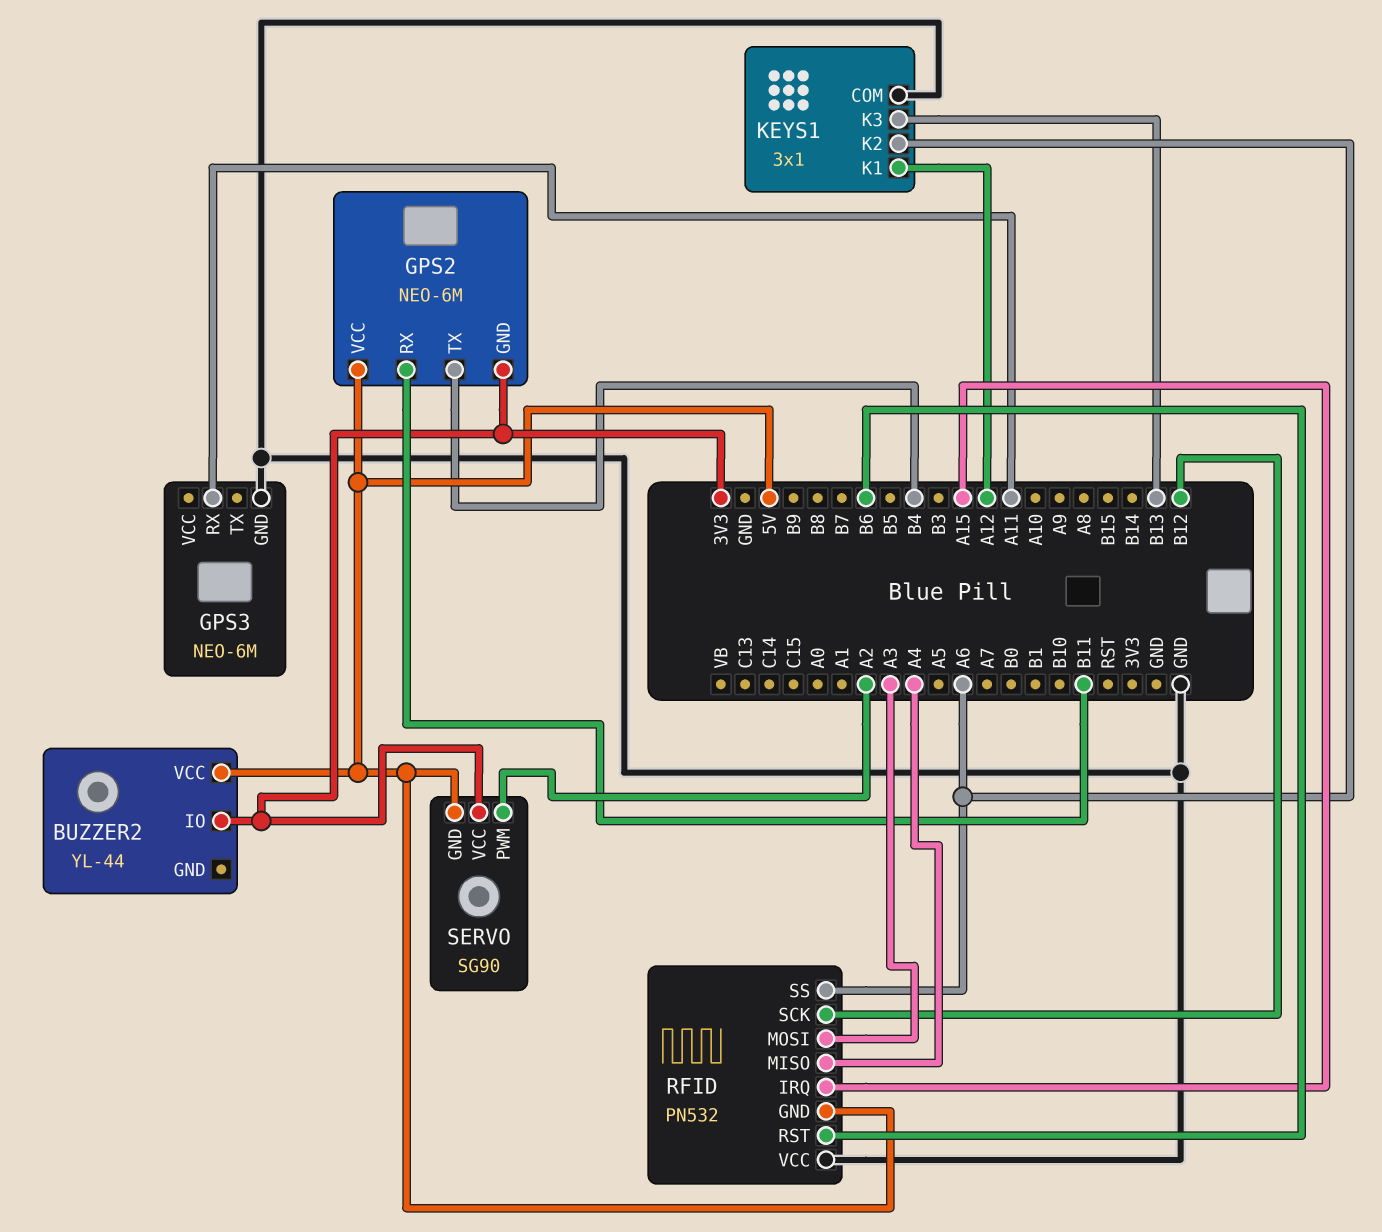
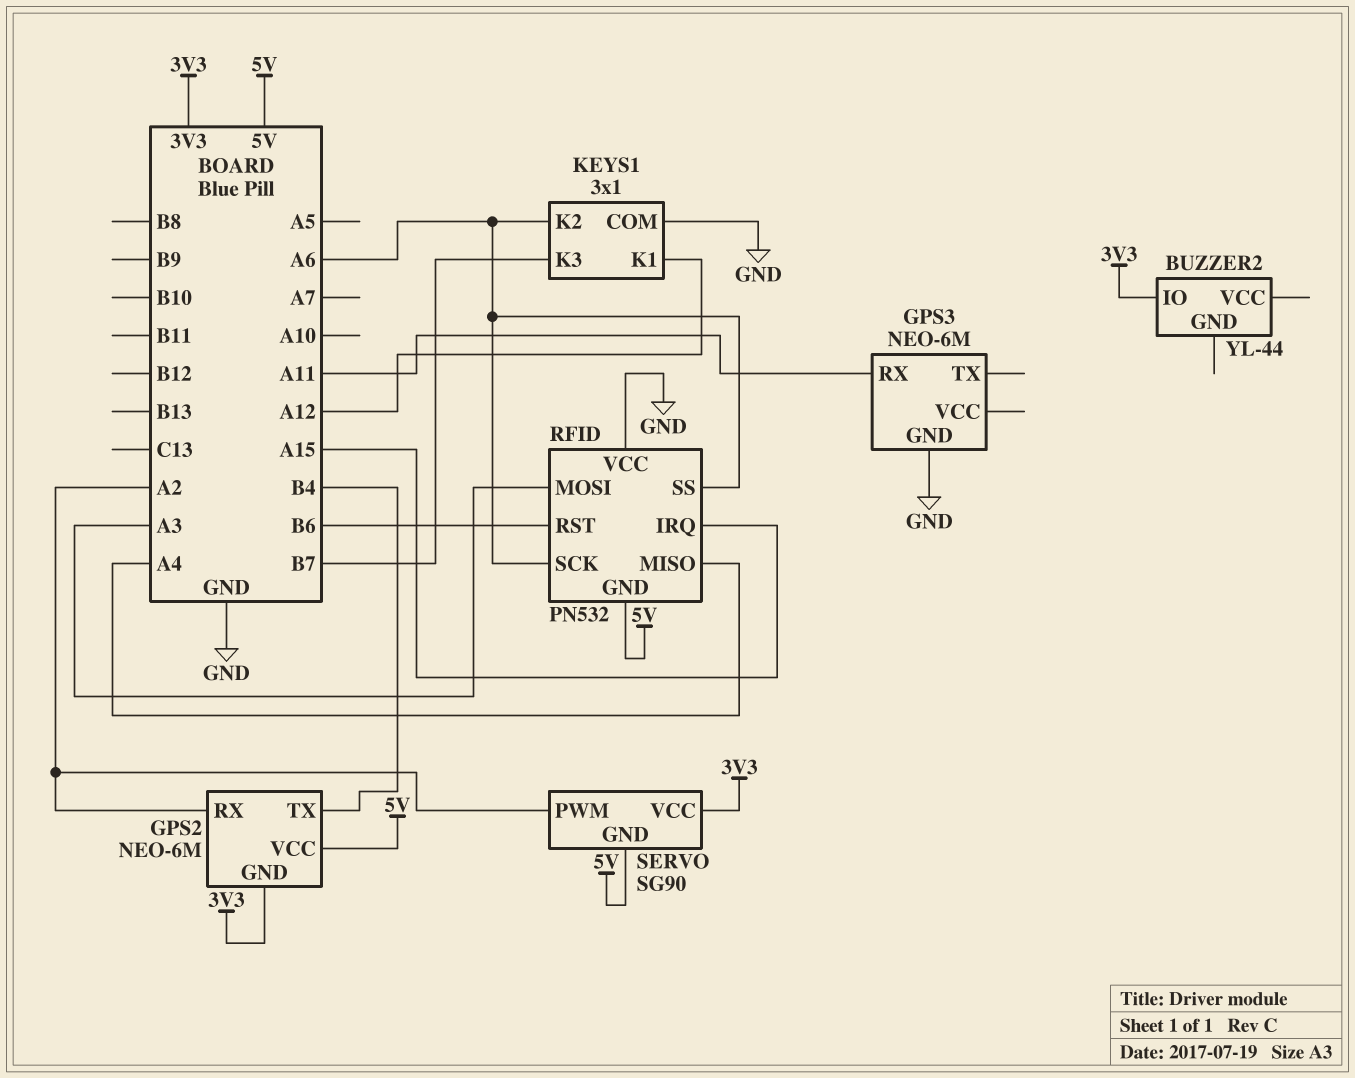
BUZZER2 pin VCC: 5V -> none
GPS2 pin RX: B11 -> A2
KEYS1 pin K3: B13 -> B7
RFID pin SCK: B12 -> A6

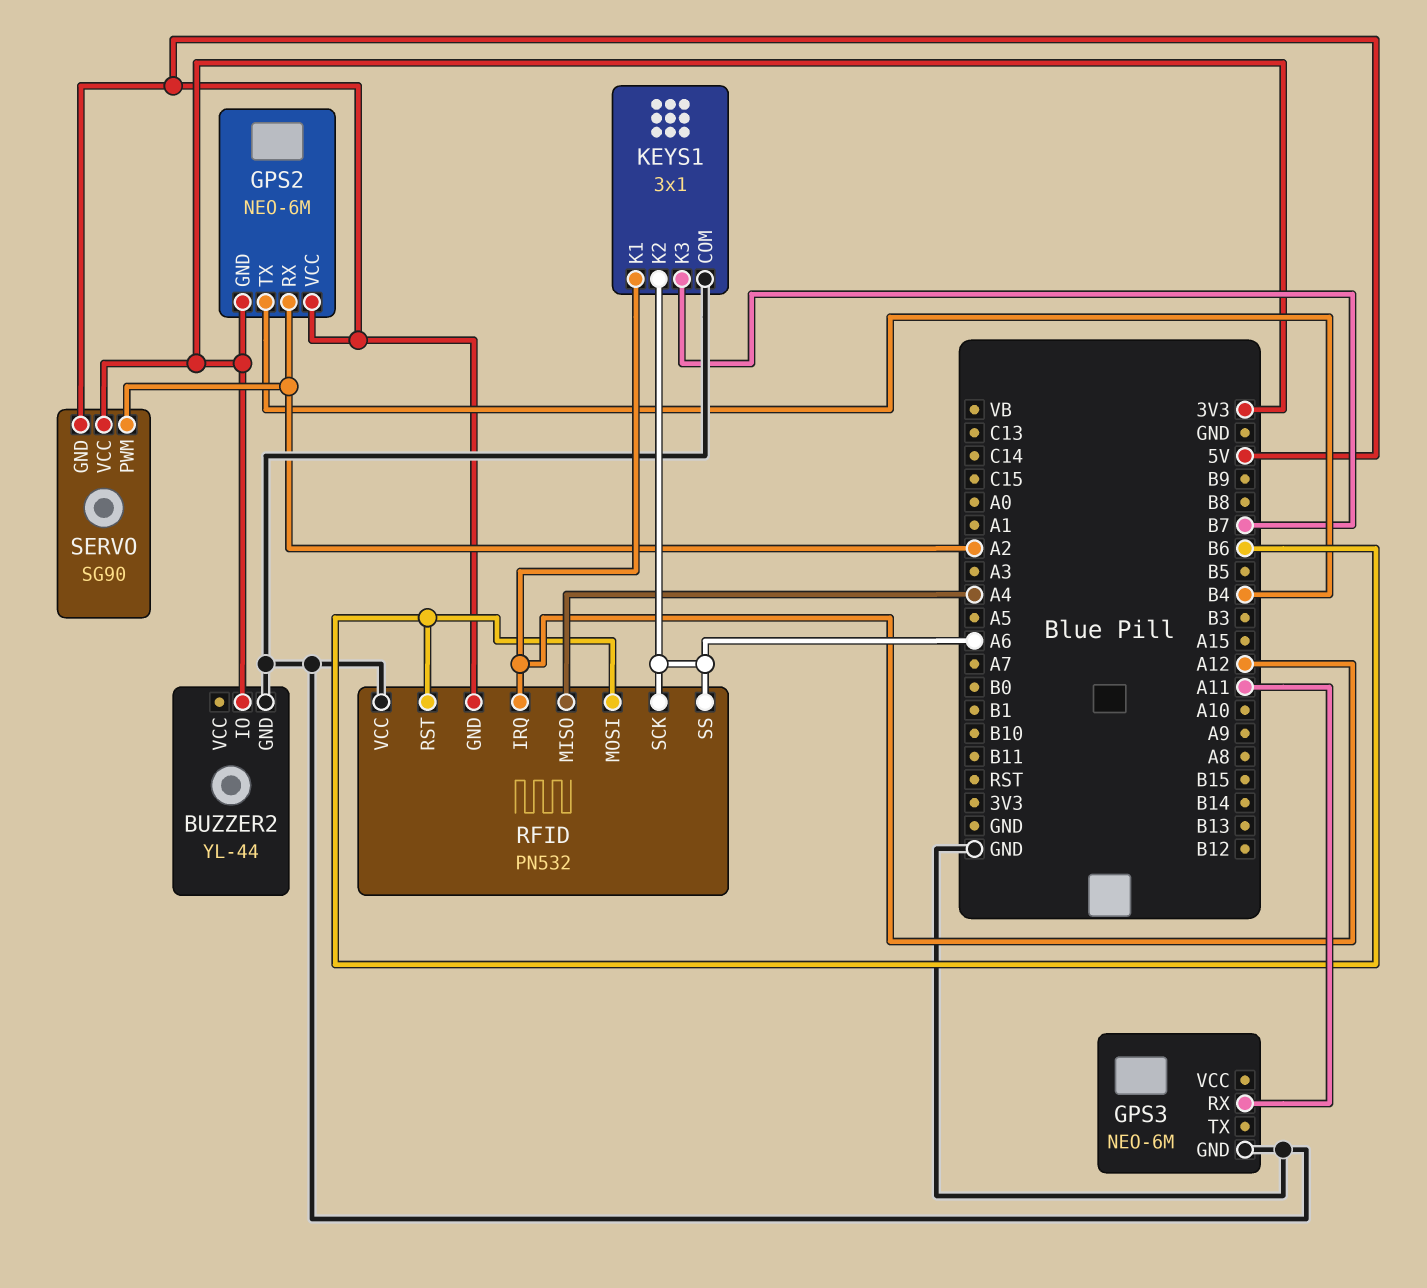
BUZZER2 pin GND: none -> GND
RFID pin IRQ: A15 -> A12
RFID pin MOSI: A3 -> B6

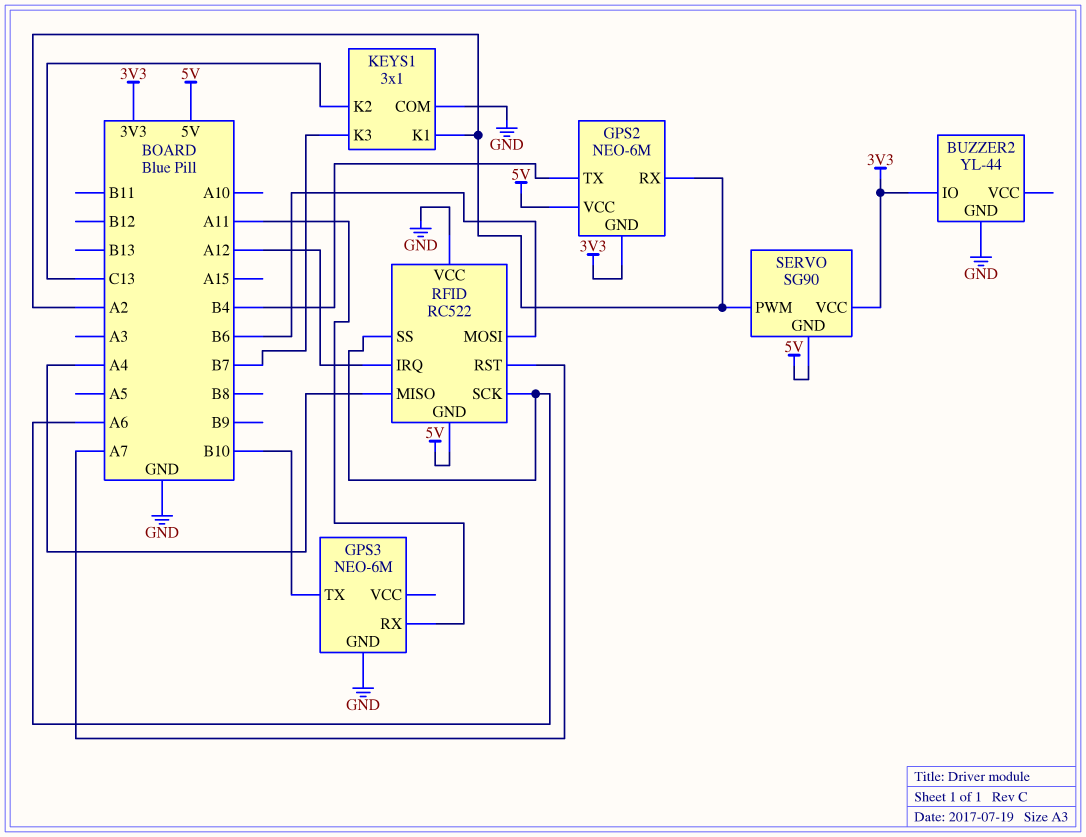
GPS3 pin TX: none -> B10
KEYS1 pin K1: A12 -> A2
KEYS1 pin K2: A6 -> C13
RFID: PN532 -> RC522
RFID pin RST: B6 -> A7

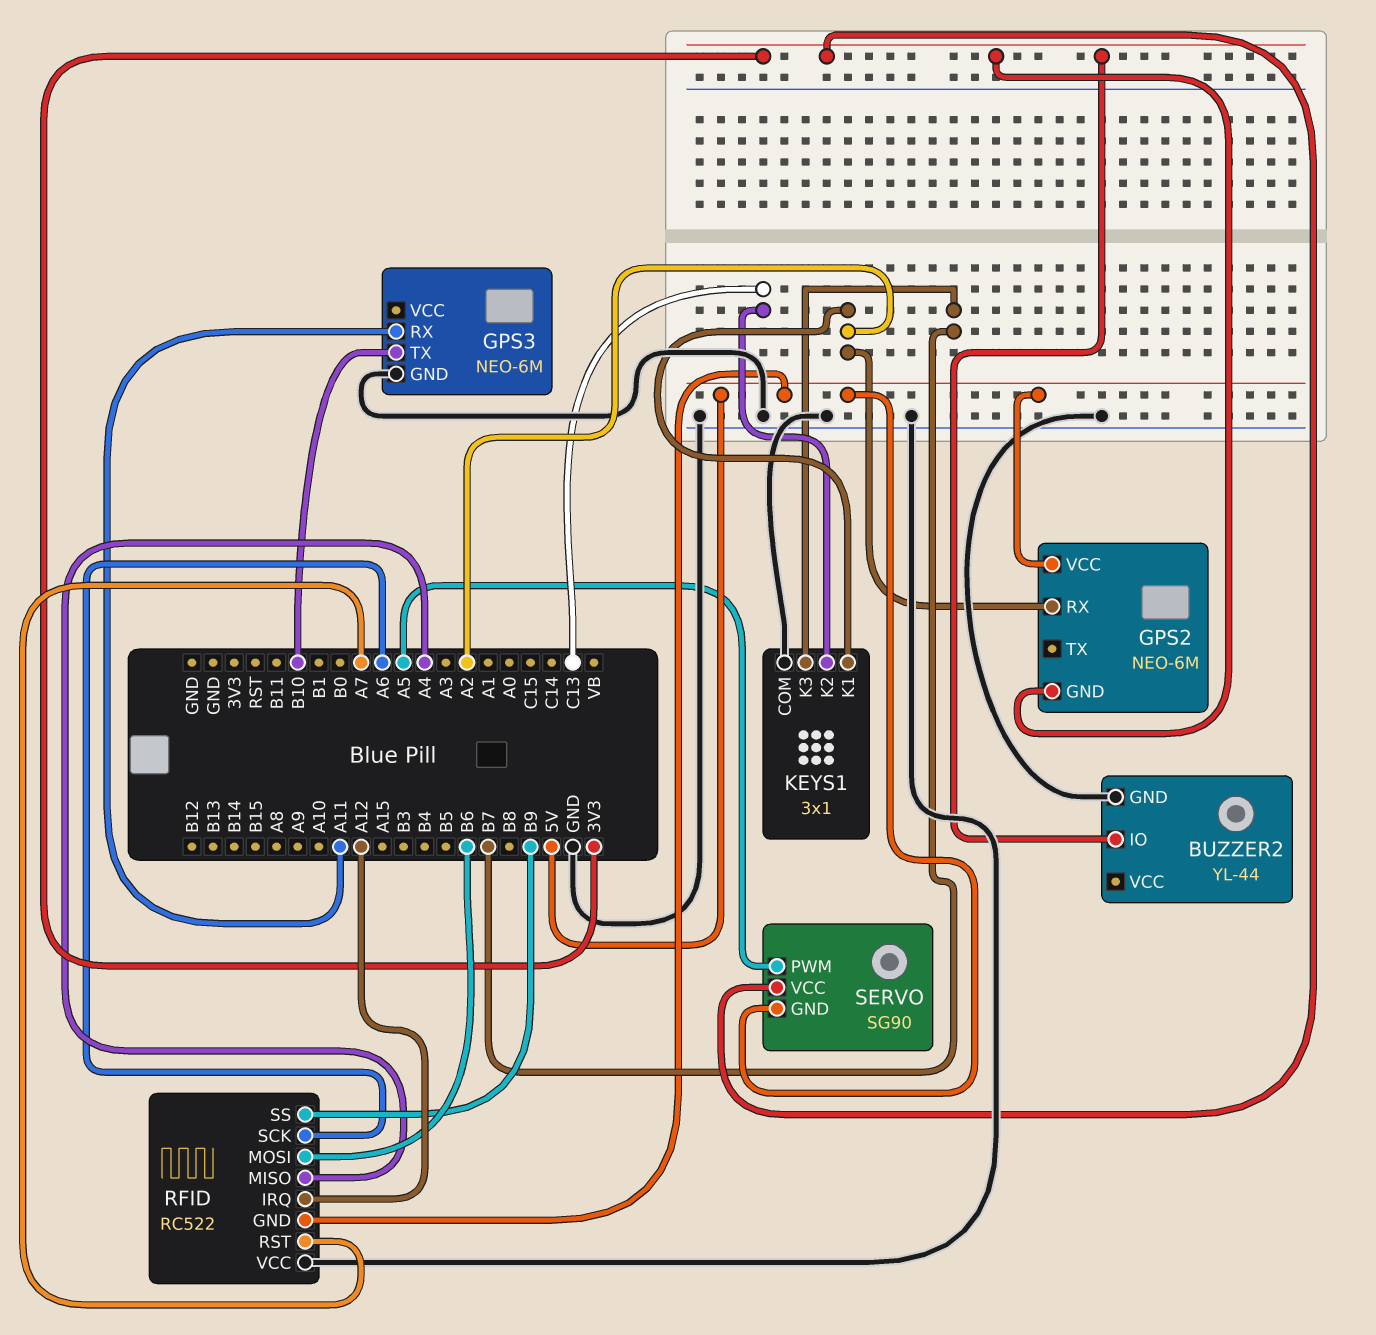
GPS2 pin TX: B4 -> none
RFID pin SS: A6 -> B9
SERVO pin PWM: A2 -> A5

